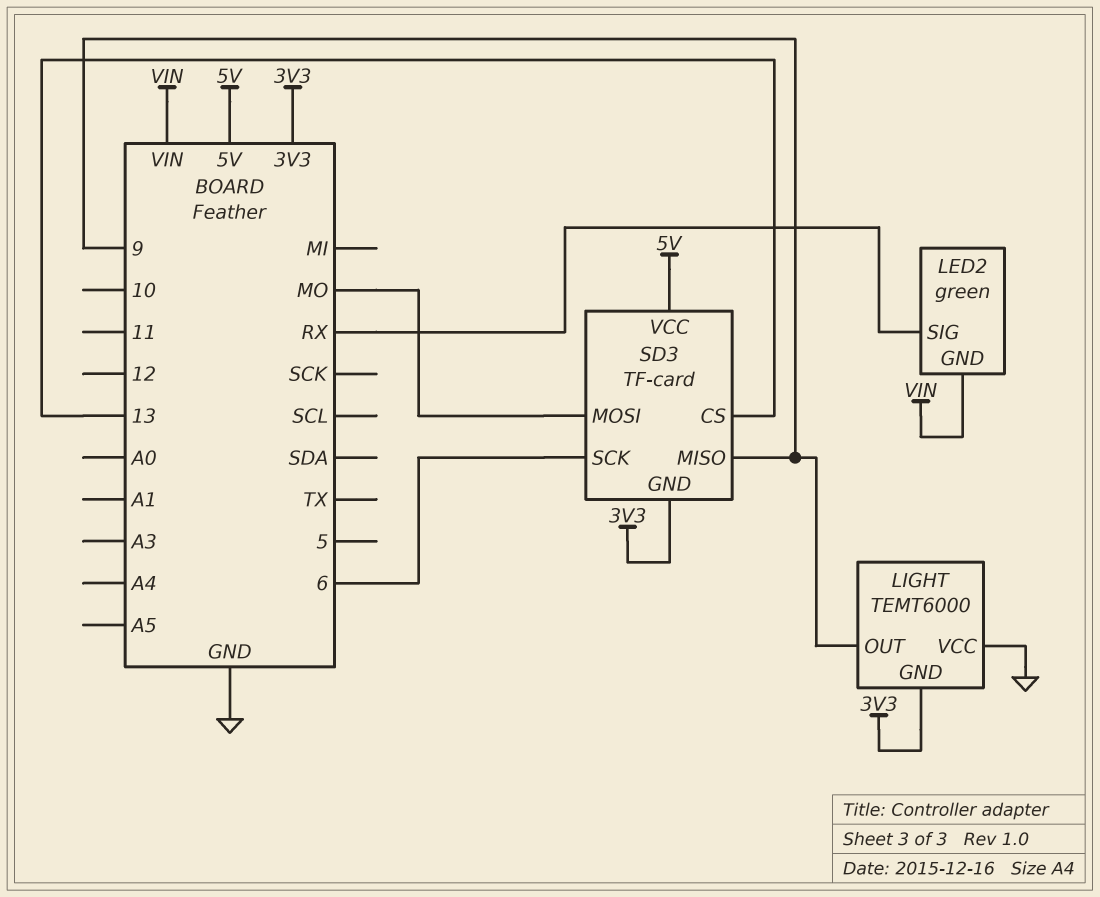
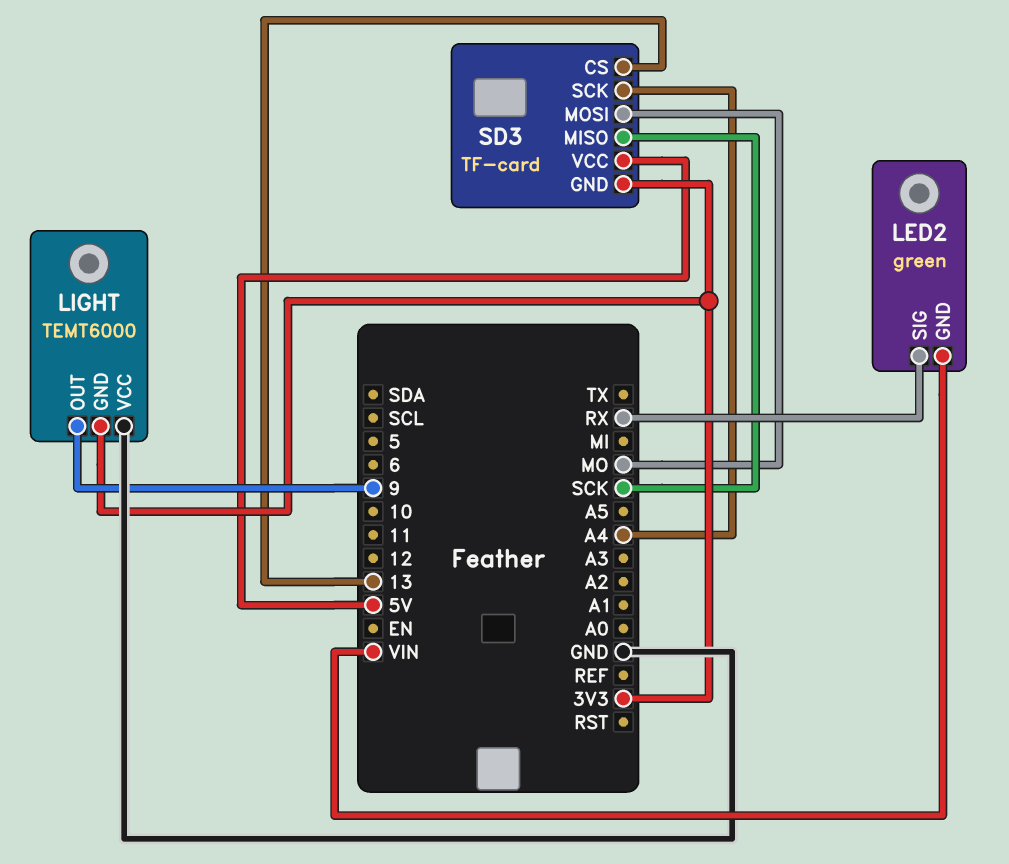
SD3 pin MISO: 9 -> SCK
SD3 pin SCK: 6 -> A4

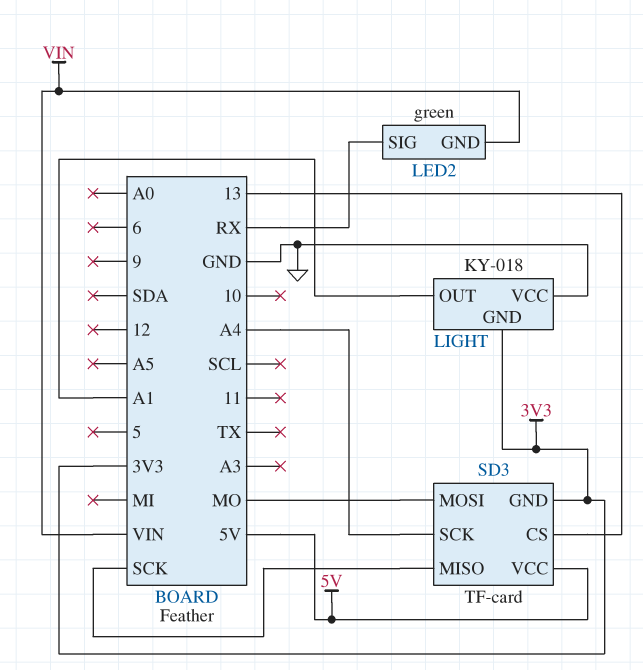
LIGHT: TEMT6000 -> KY-018
LIGHT pin OUT: 9 -> A1

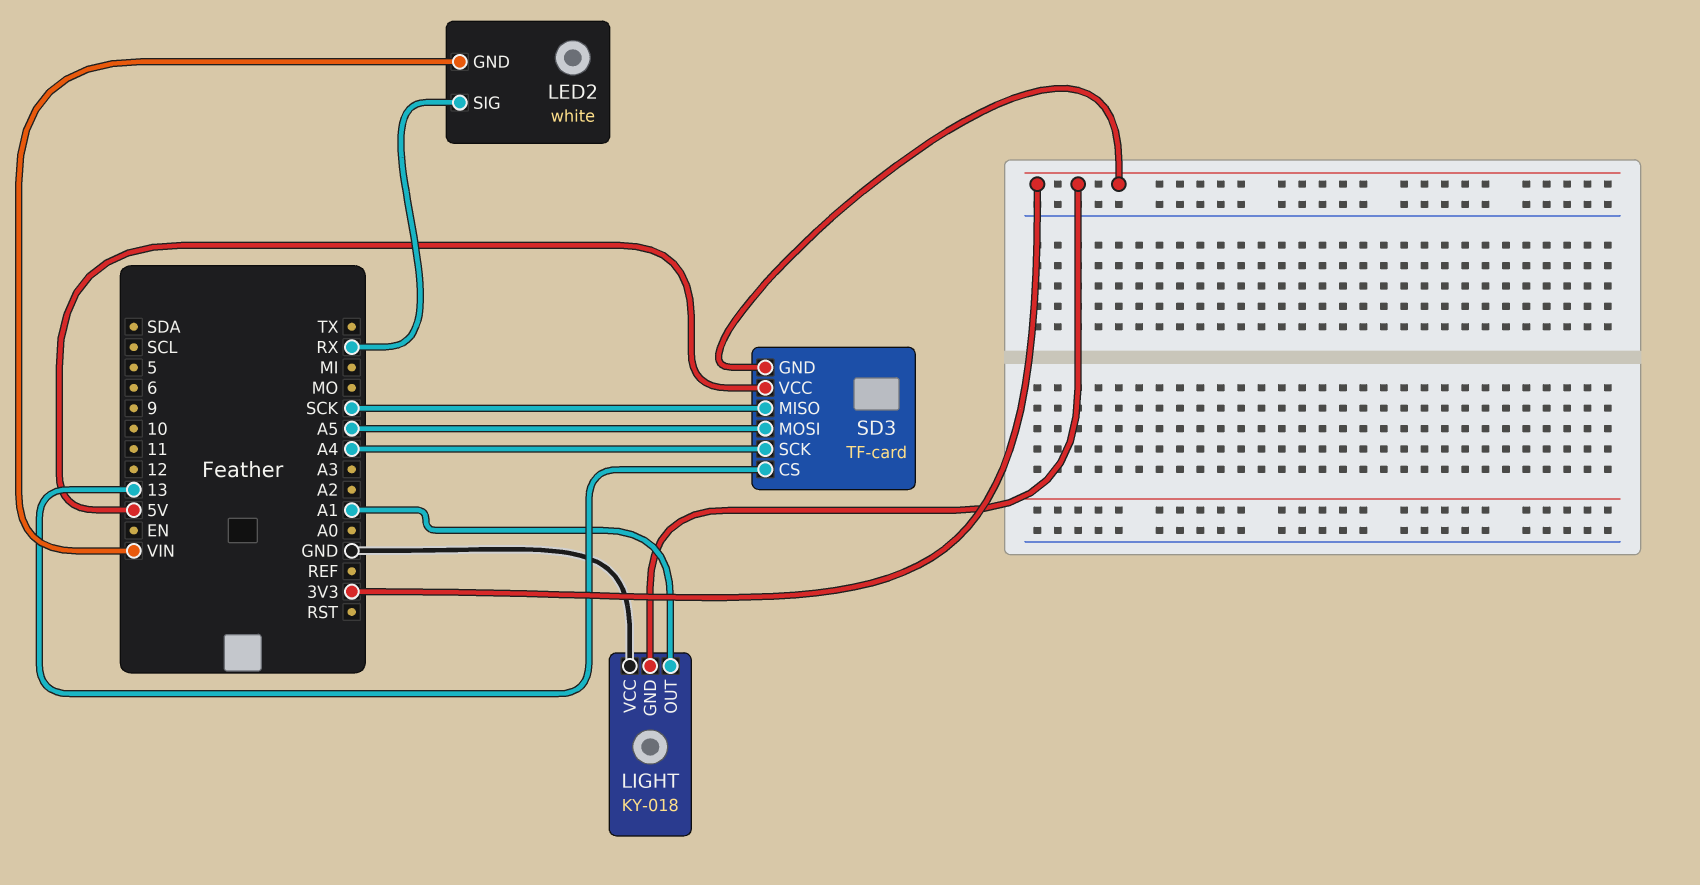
LED2: green -> white
SD3 pin MOSI: MO -> A5

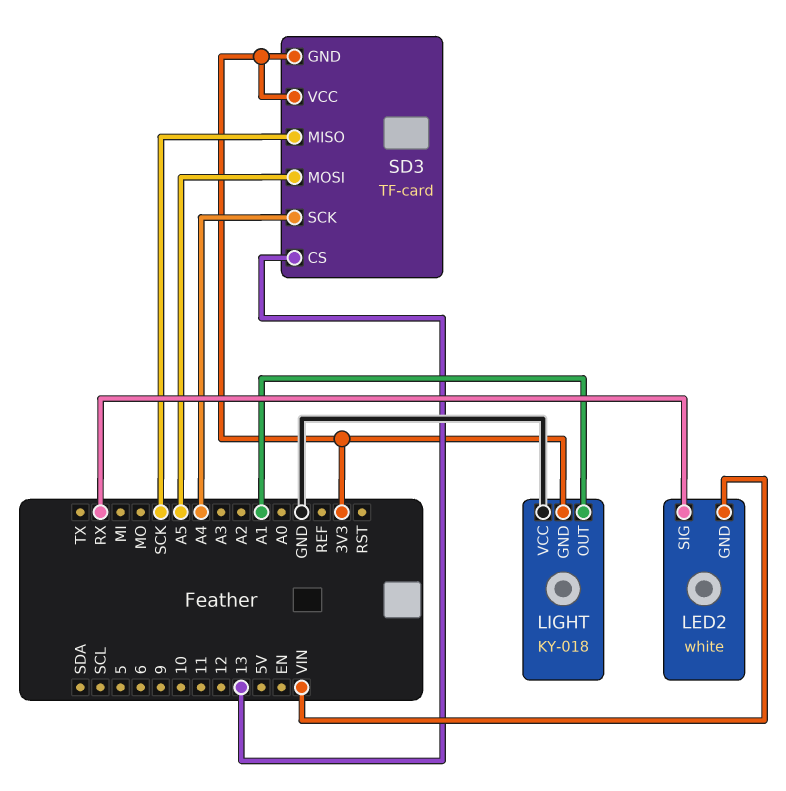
SD3 pin VCC: 5V -> 3V3

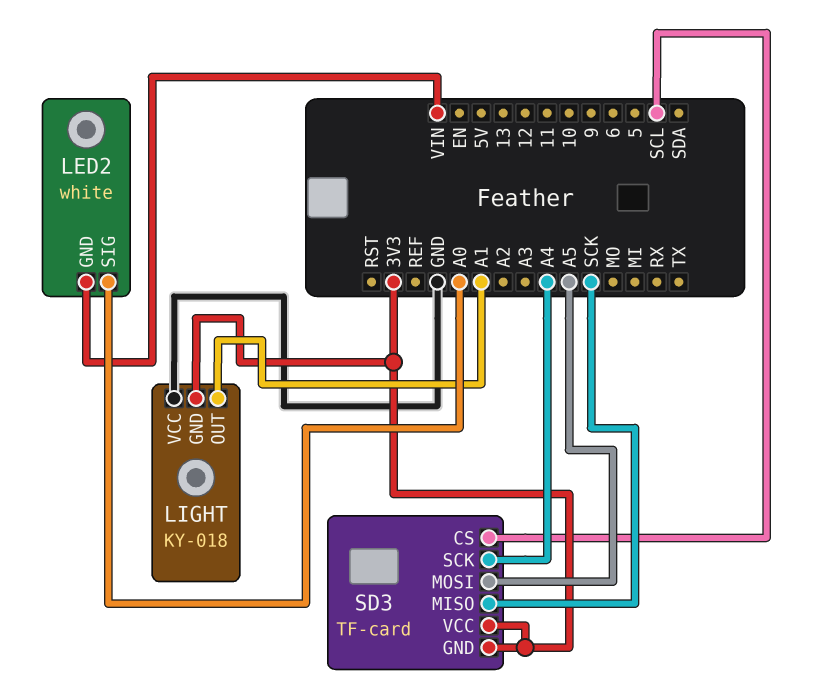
LED2 pin SIG: RX -> A0
SD3 pin CS: 13 -> SCL

